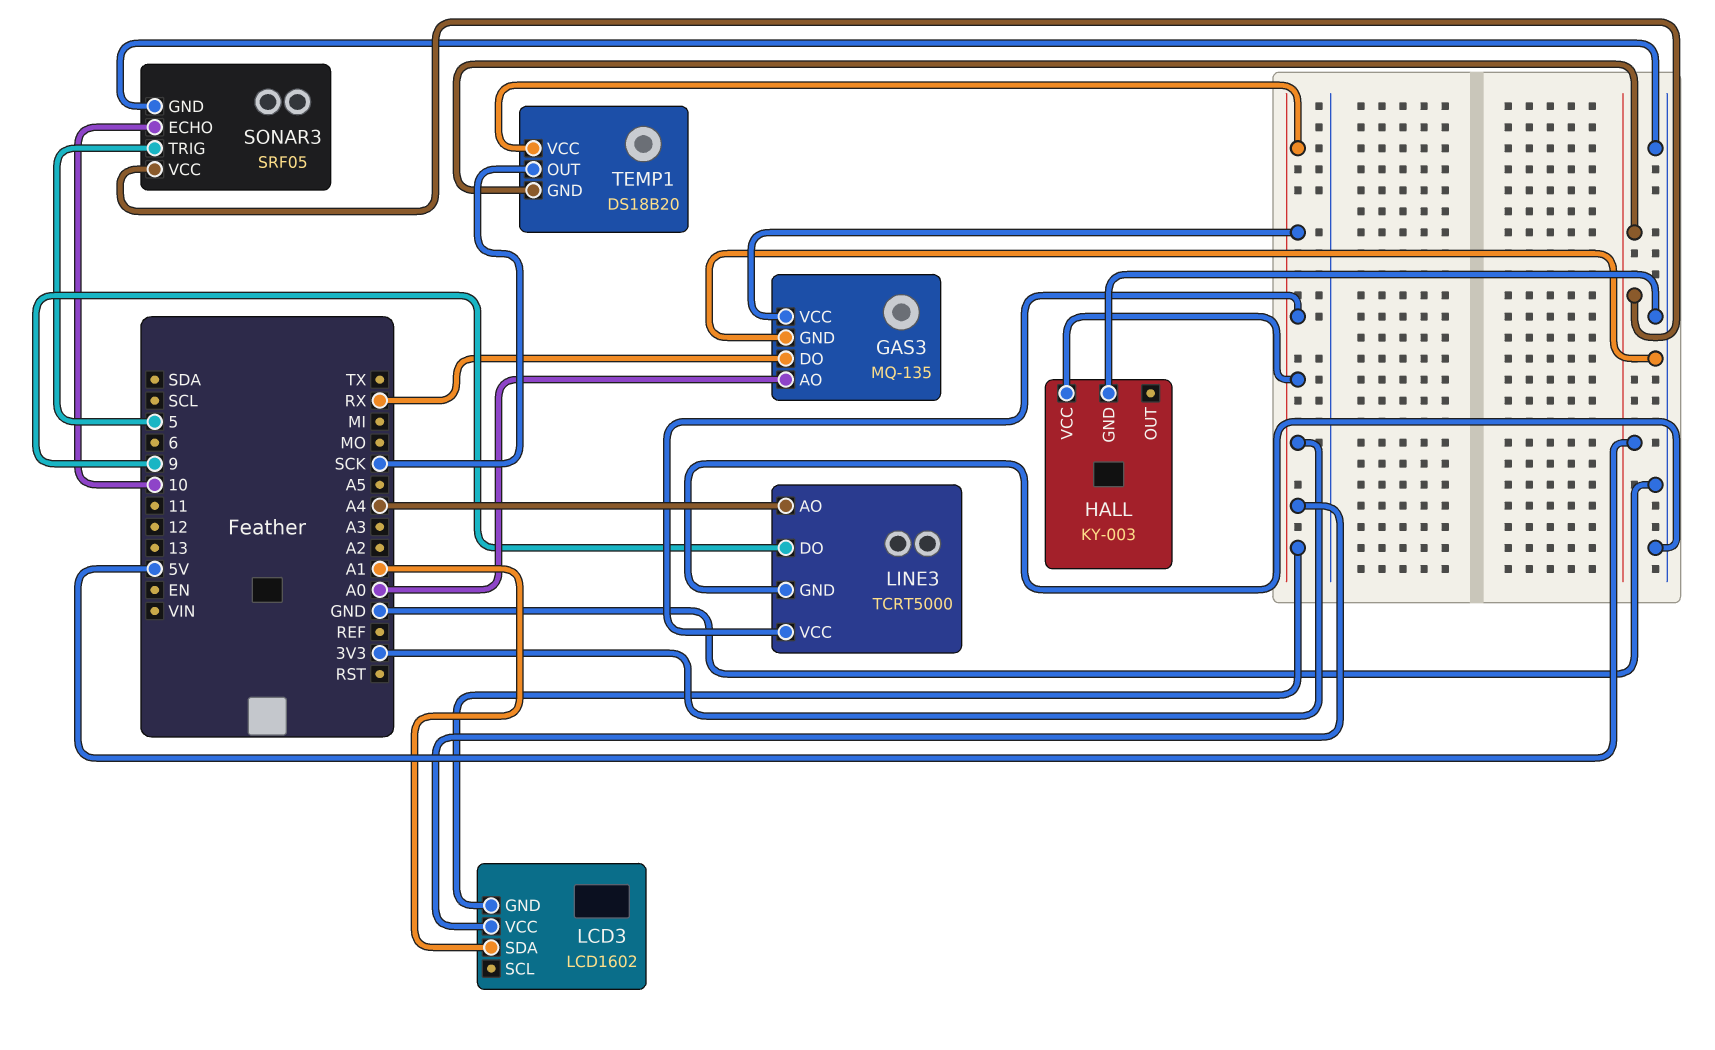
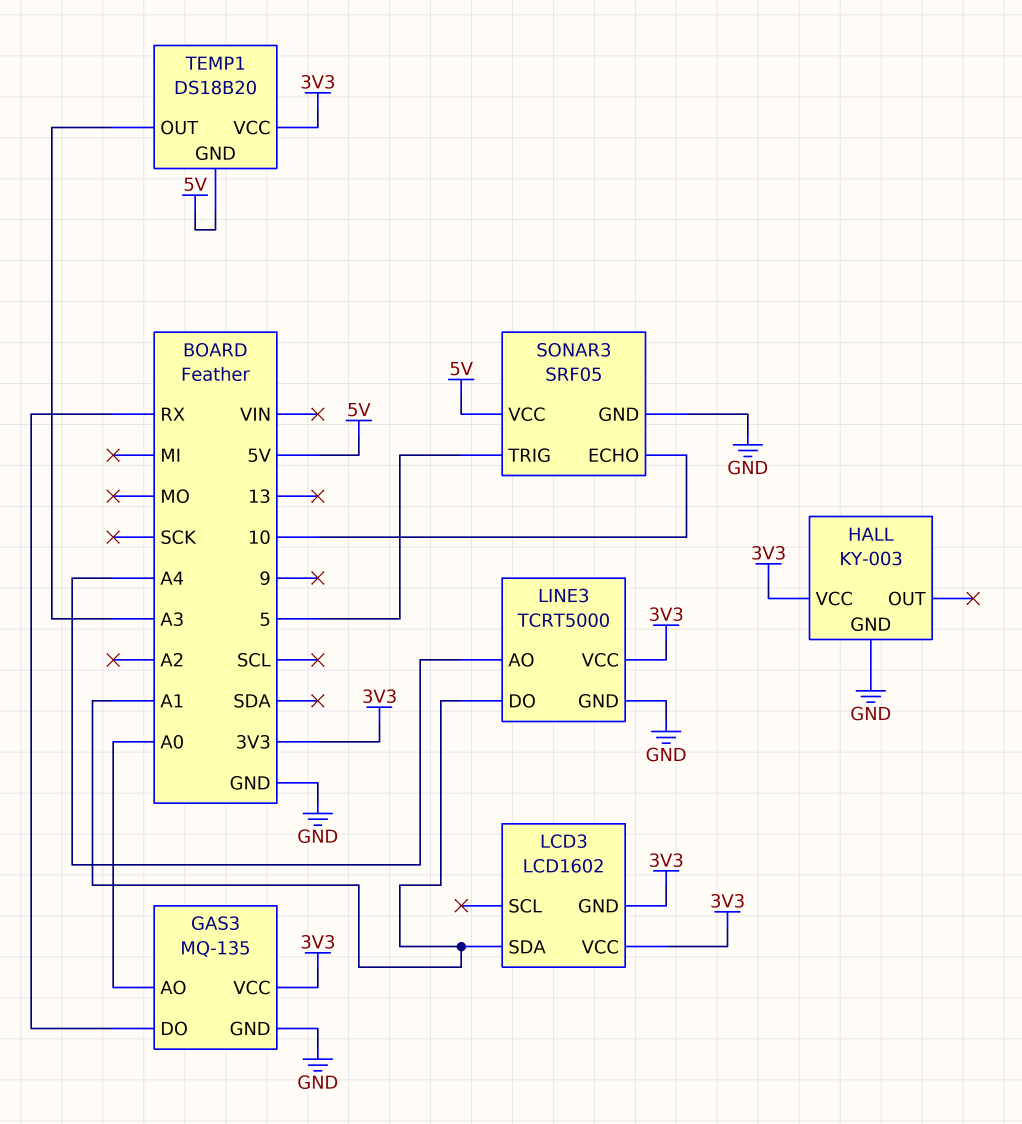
LINE3 pin DO: 9 -> A1
TEMP1 pin OUT: SCK -> A3

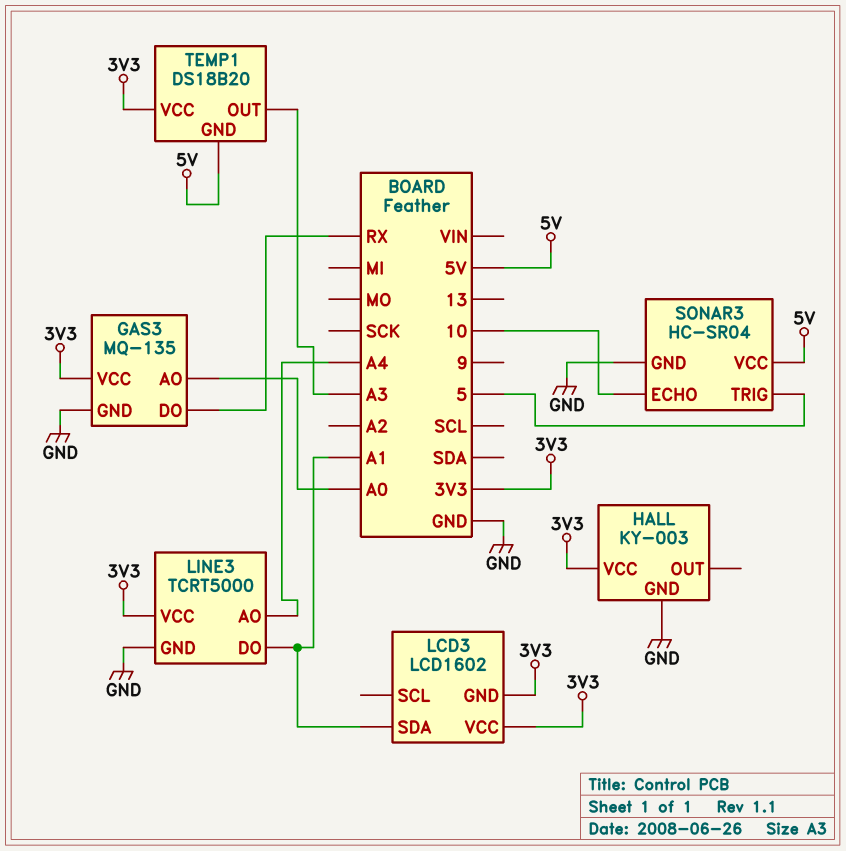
SONAR3: SRF05 -> HC-SR04

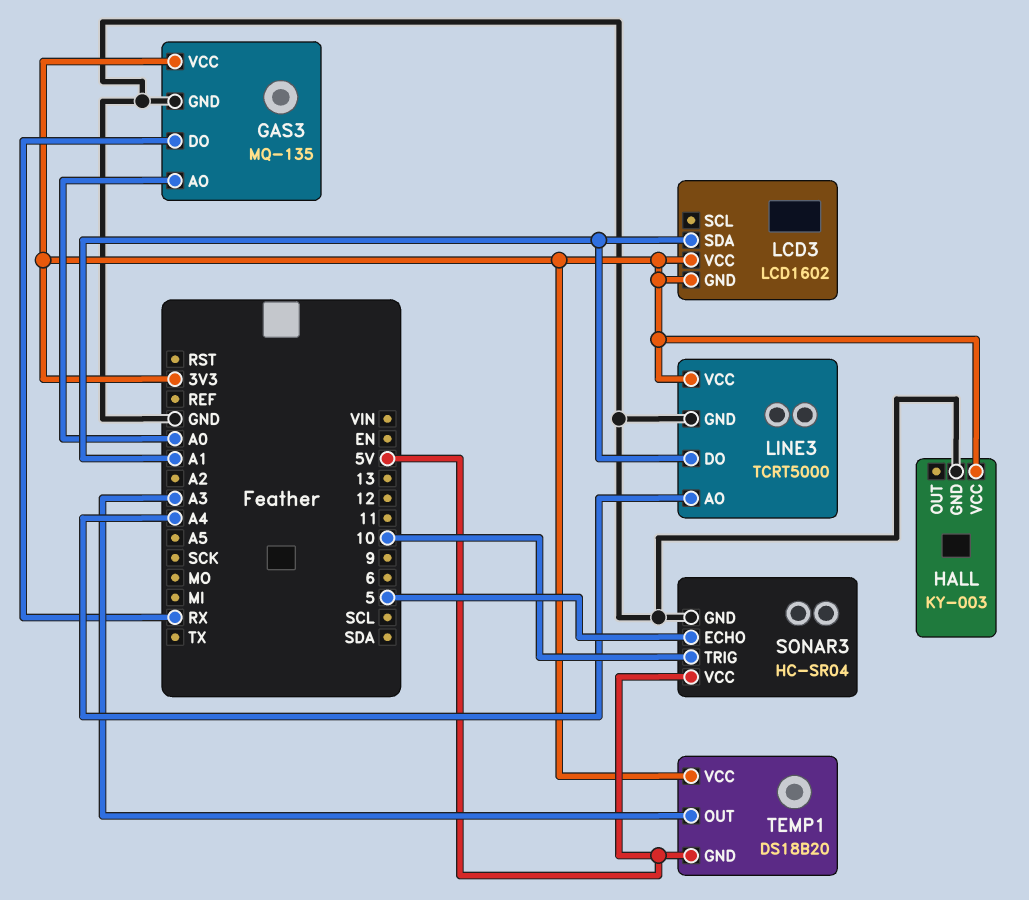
SONAR3 pin ECHO: 10 -> 5
SONAR3 pin TRIG: 5 -> 10

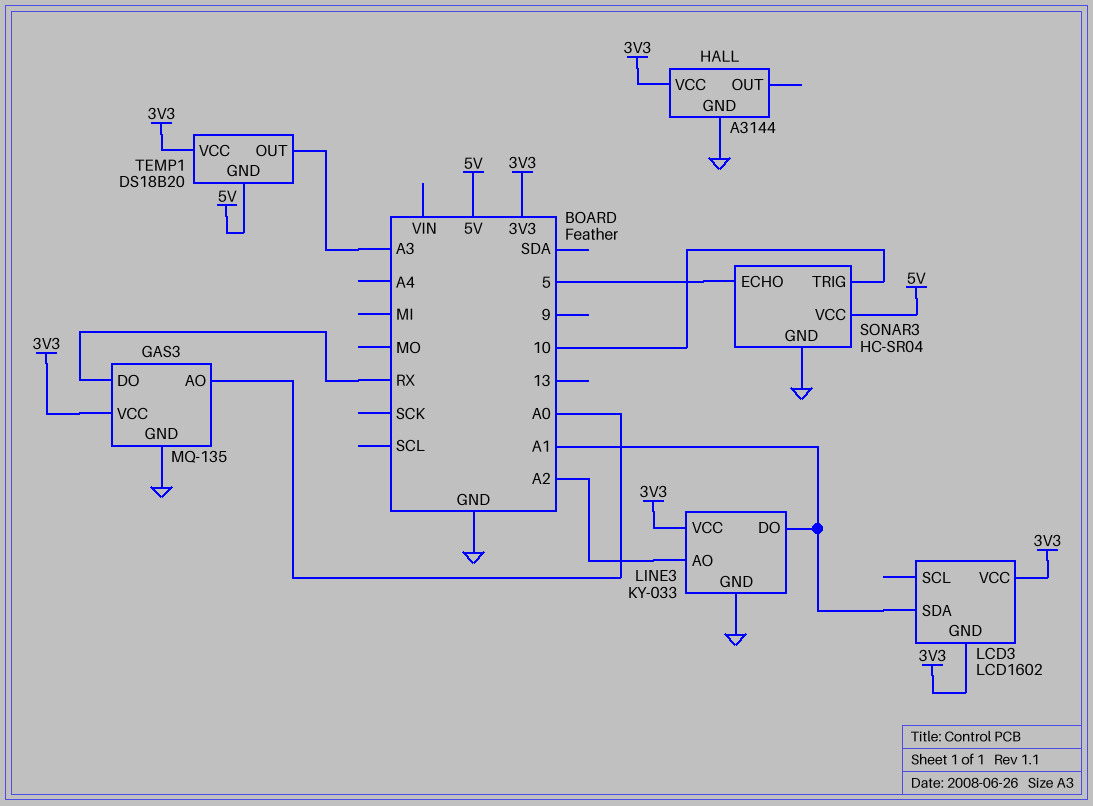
HALL: KY-003 -> A3144
LINE3: TCRT5000 -> KY-033
LINE3 pin AO: A4 -> A2

